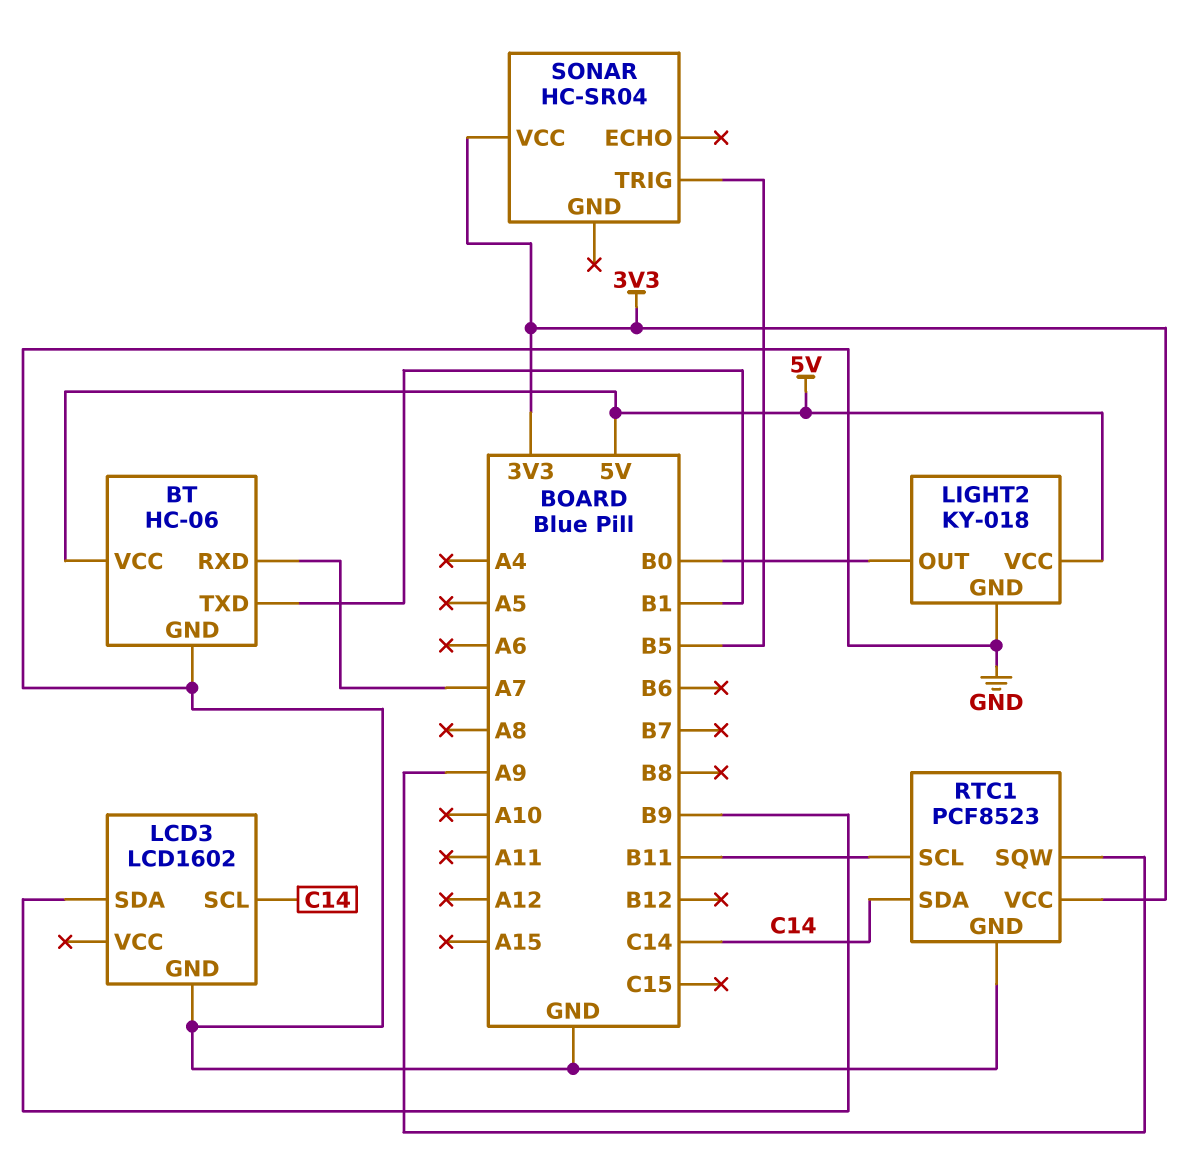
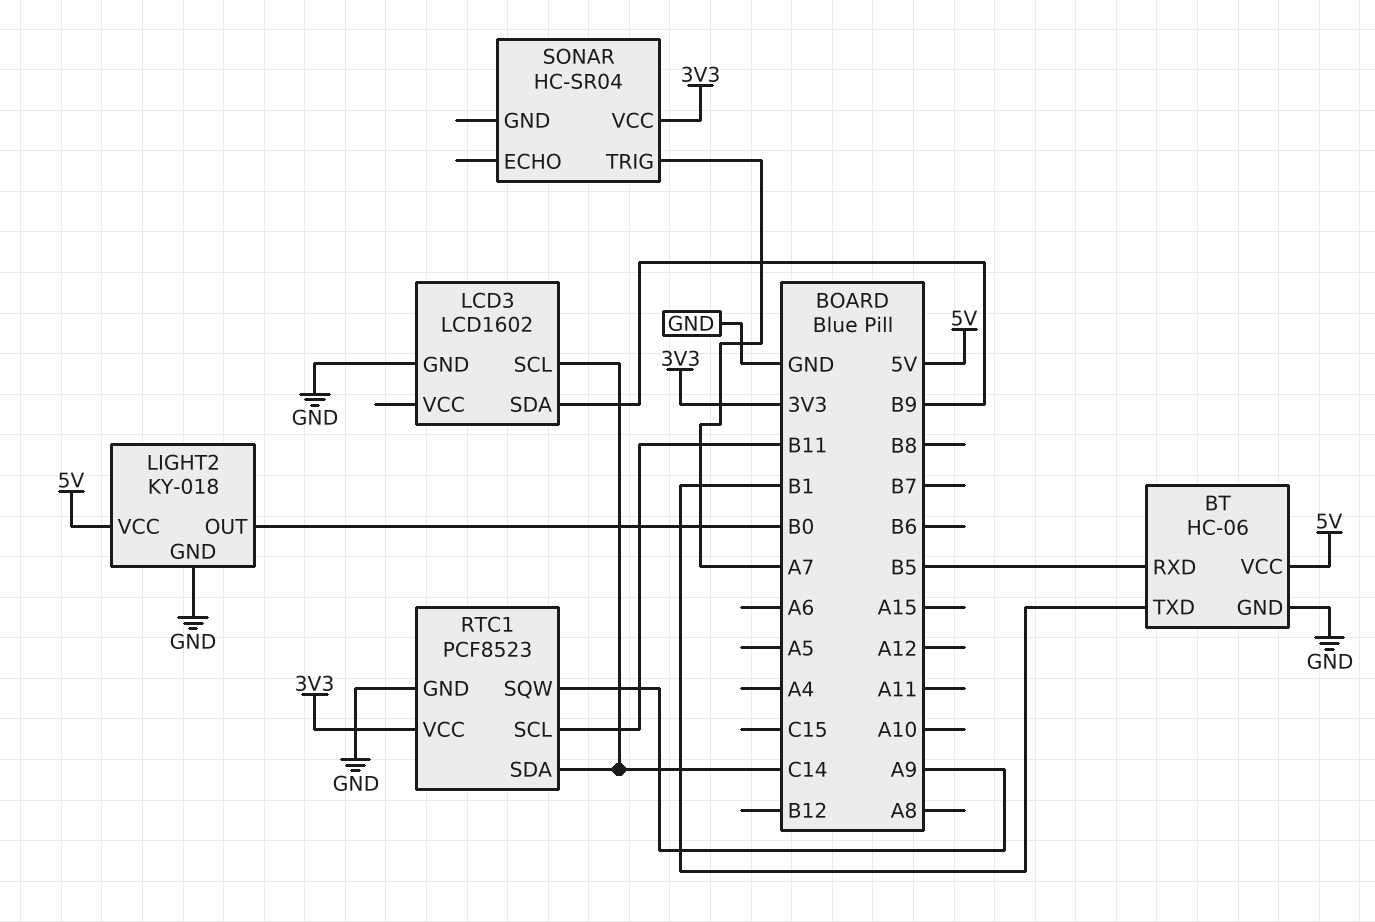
BT pin RXD: A7 -> B5
SONAR pin TRIG: B5 -> A7

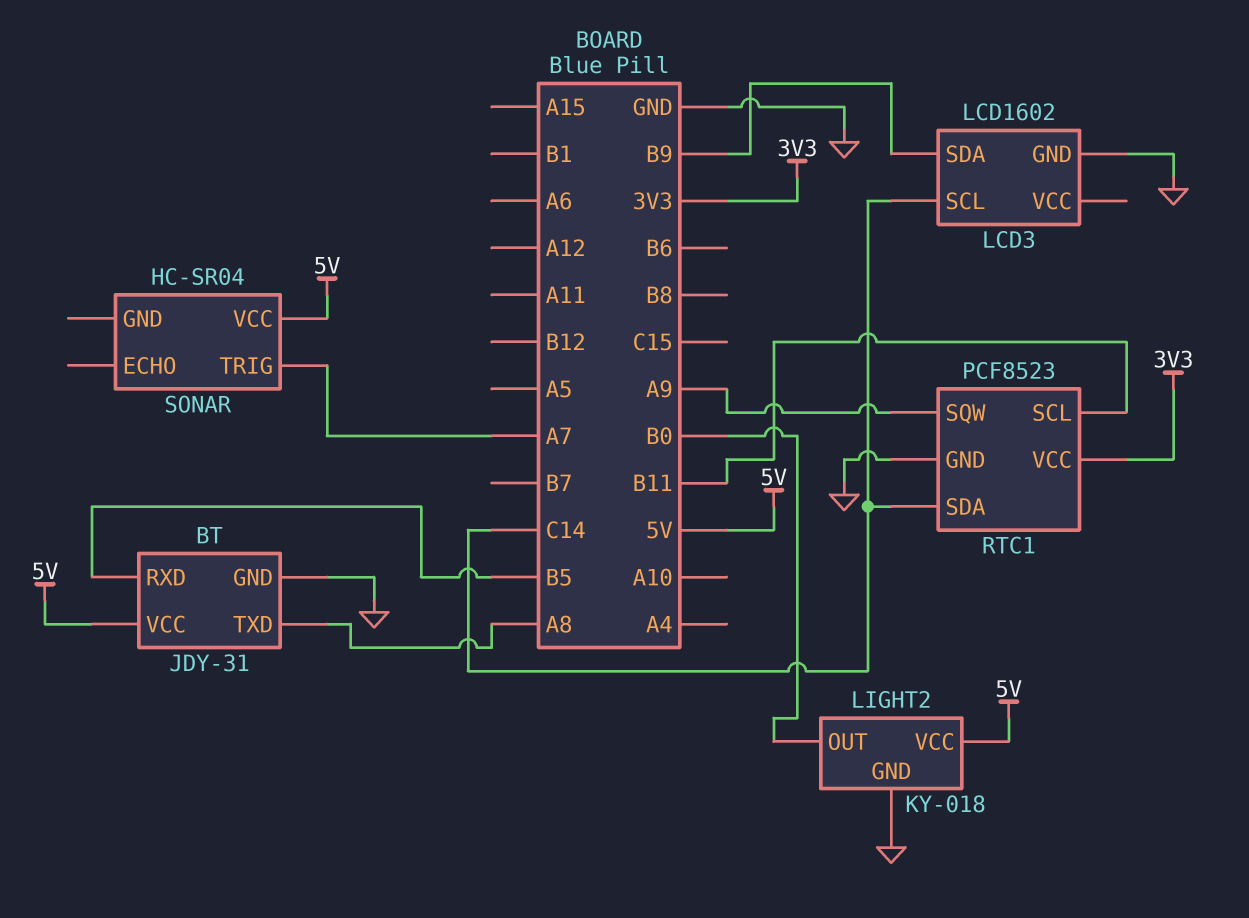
BT: HC-06 -> JDY-31
BT pin TXD: B1 -> A8
SONAR pin VCC: 3V3 -> 5V

